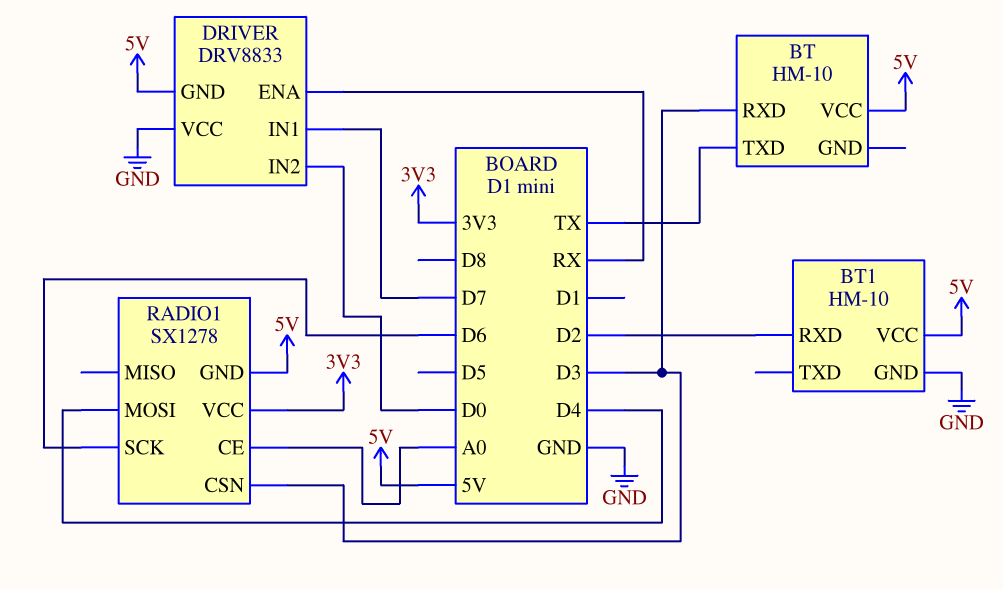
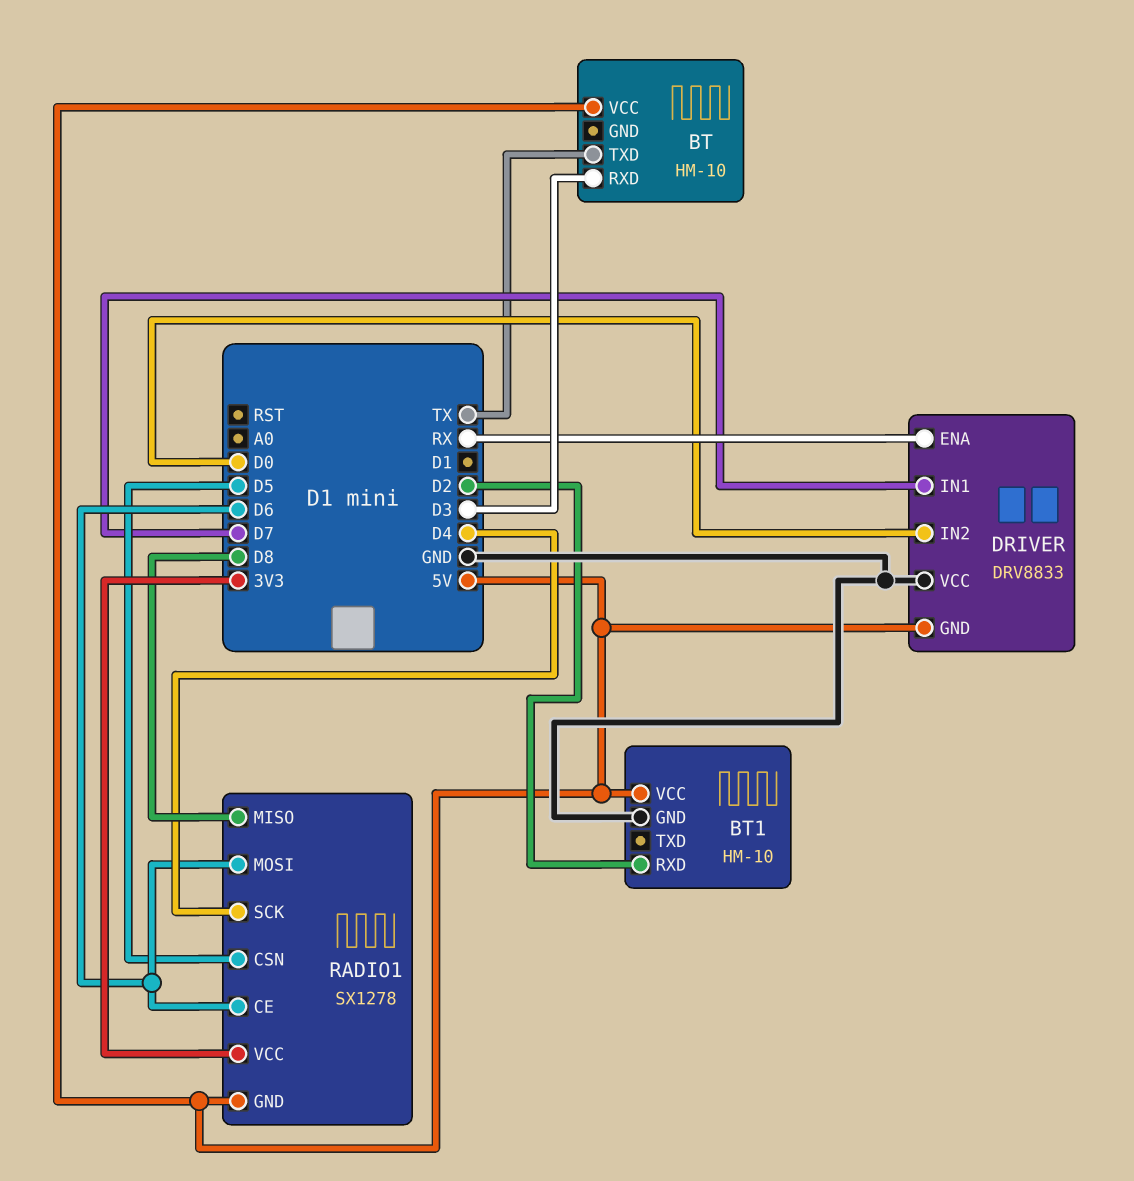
RADIO1 pin CE: A0 -> D6
RADIO1 pin CSN: D3 -> D5
RADIO1 pin MISO: none -> D8
RADIO1 pin MOSI: D4 -> D6
RADIO1 pin SCK: D6 -> D4

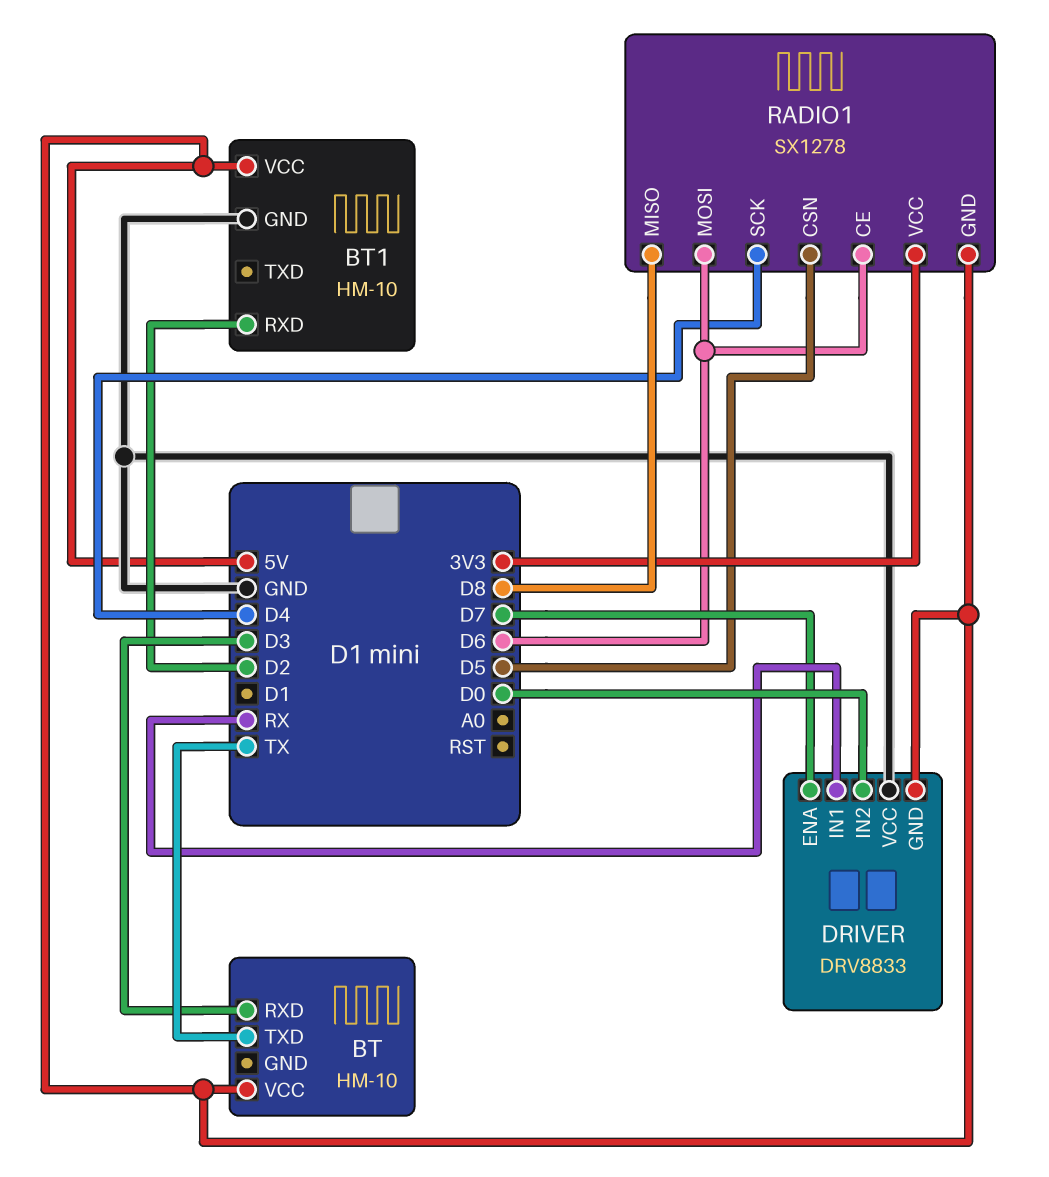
DRIVER pin ENA: RX -> D7
DRIVER pin IN1: D7 -> RX

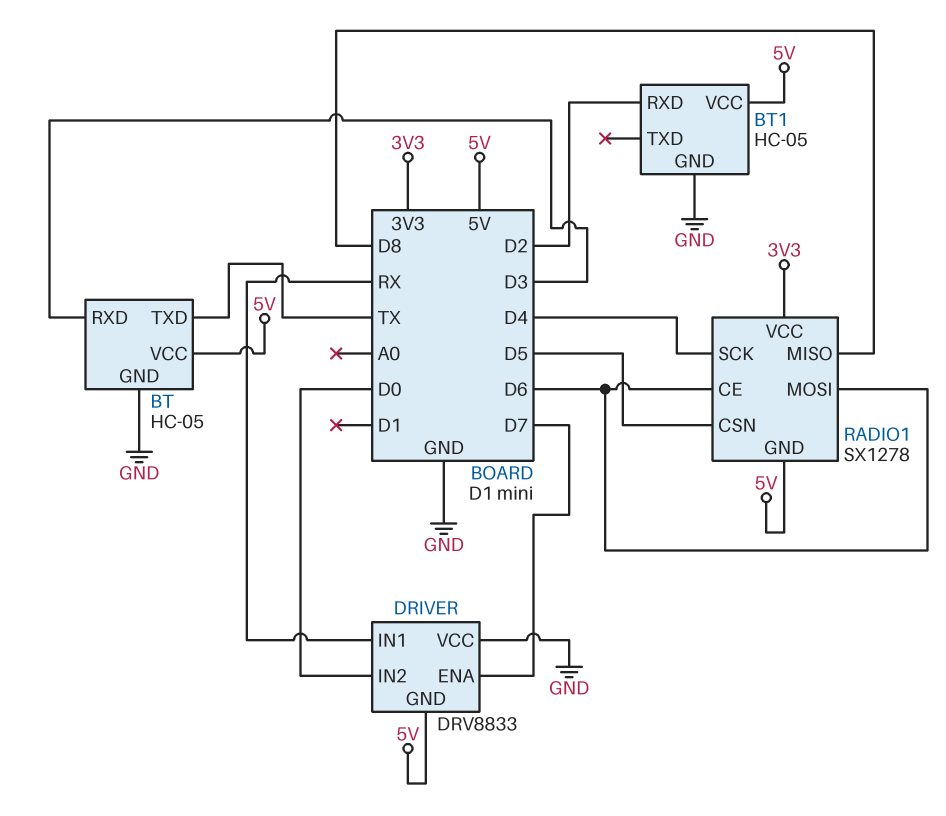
BT: HM-10 -> HC-05
BT pin GND: none -> GND
BT1: HM-10 -> HC-05

